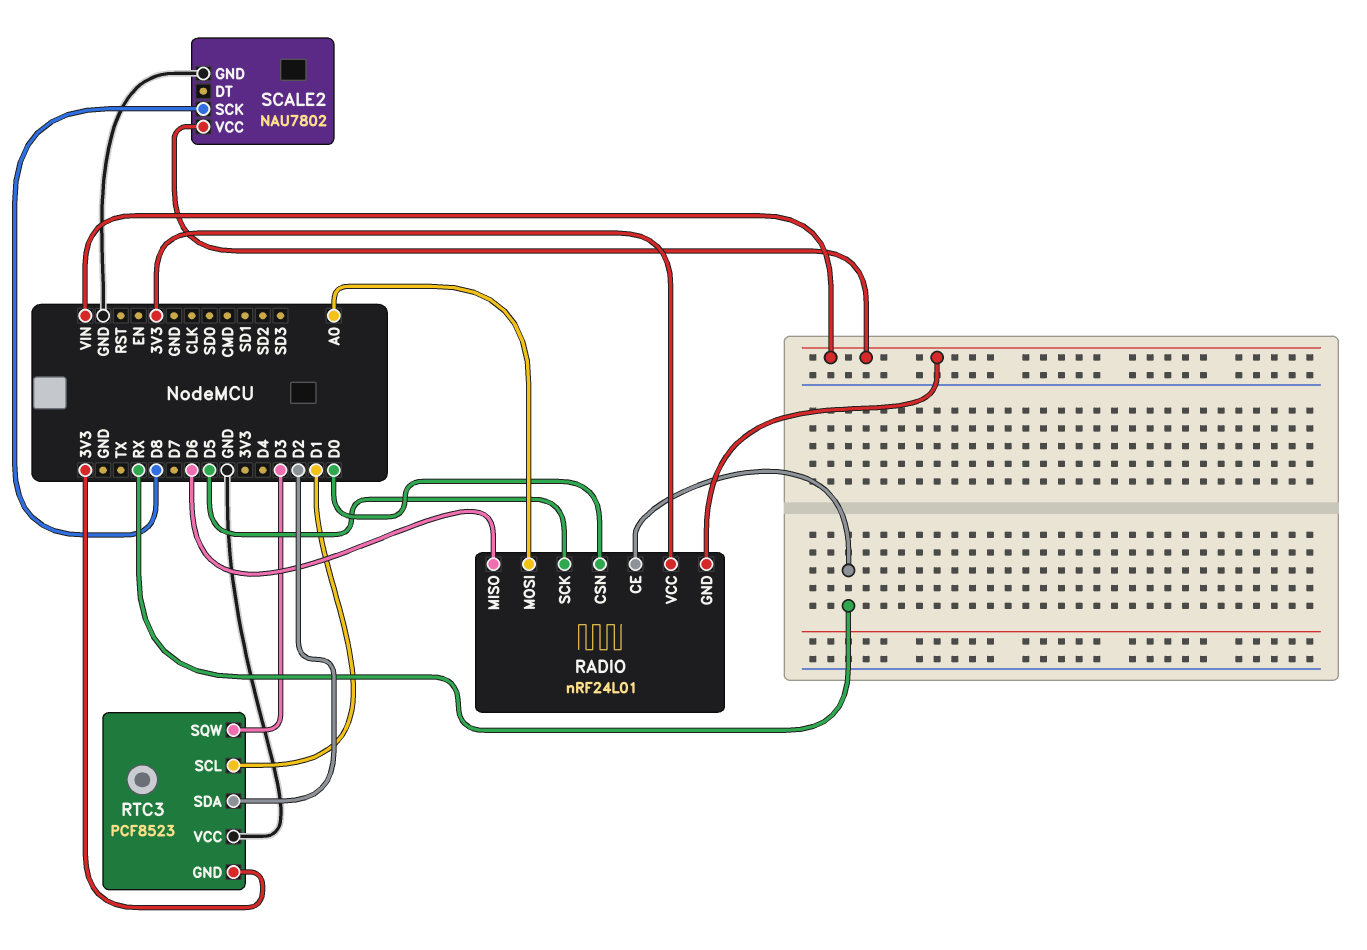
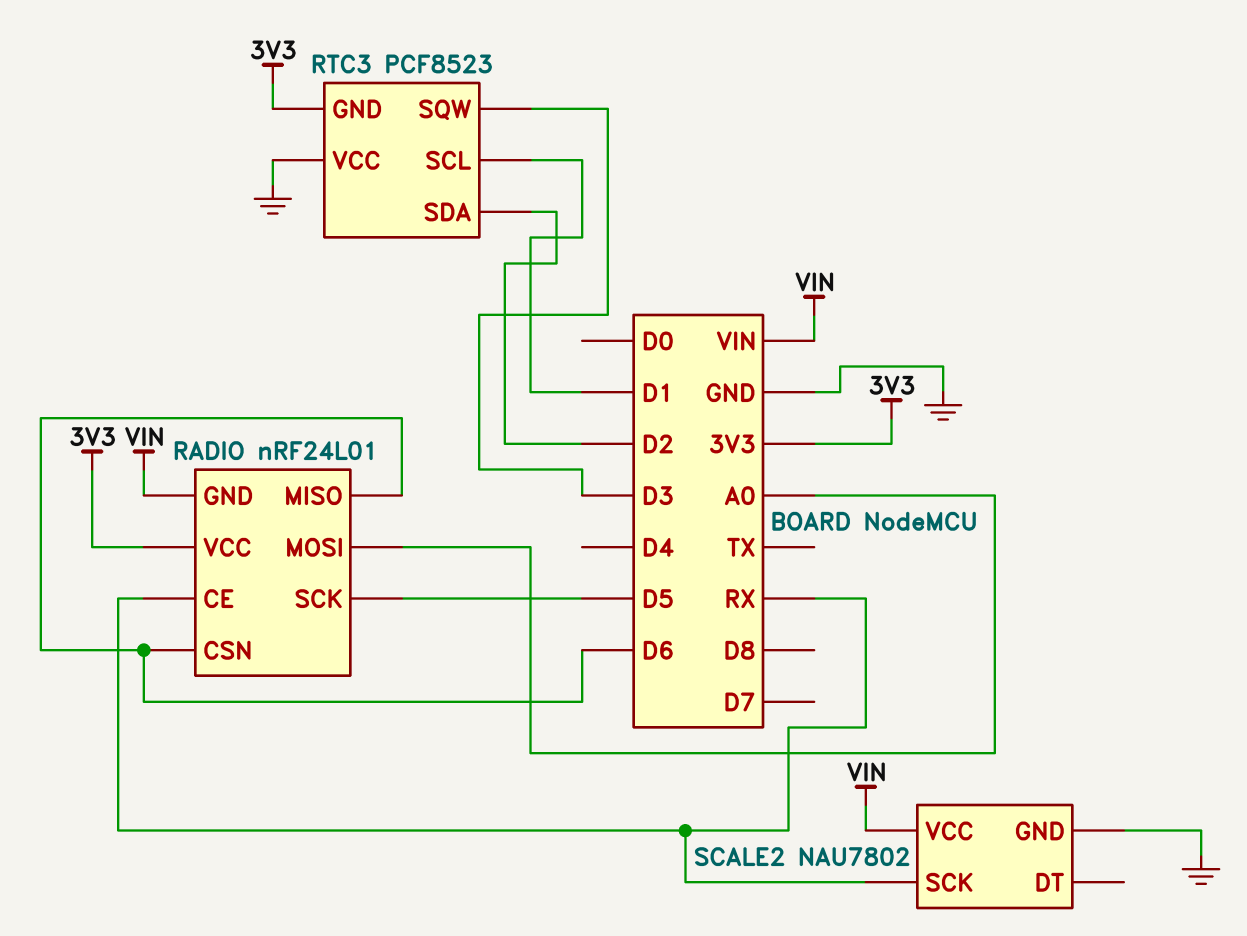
RADIO pin CSN: D0 -> D6
SCALE2 pin SCK: D8 -> RX

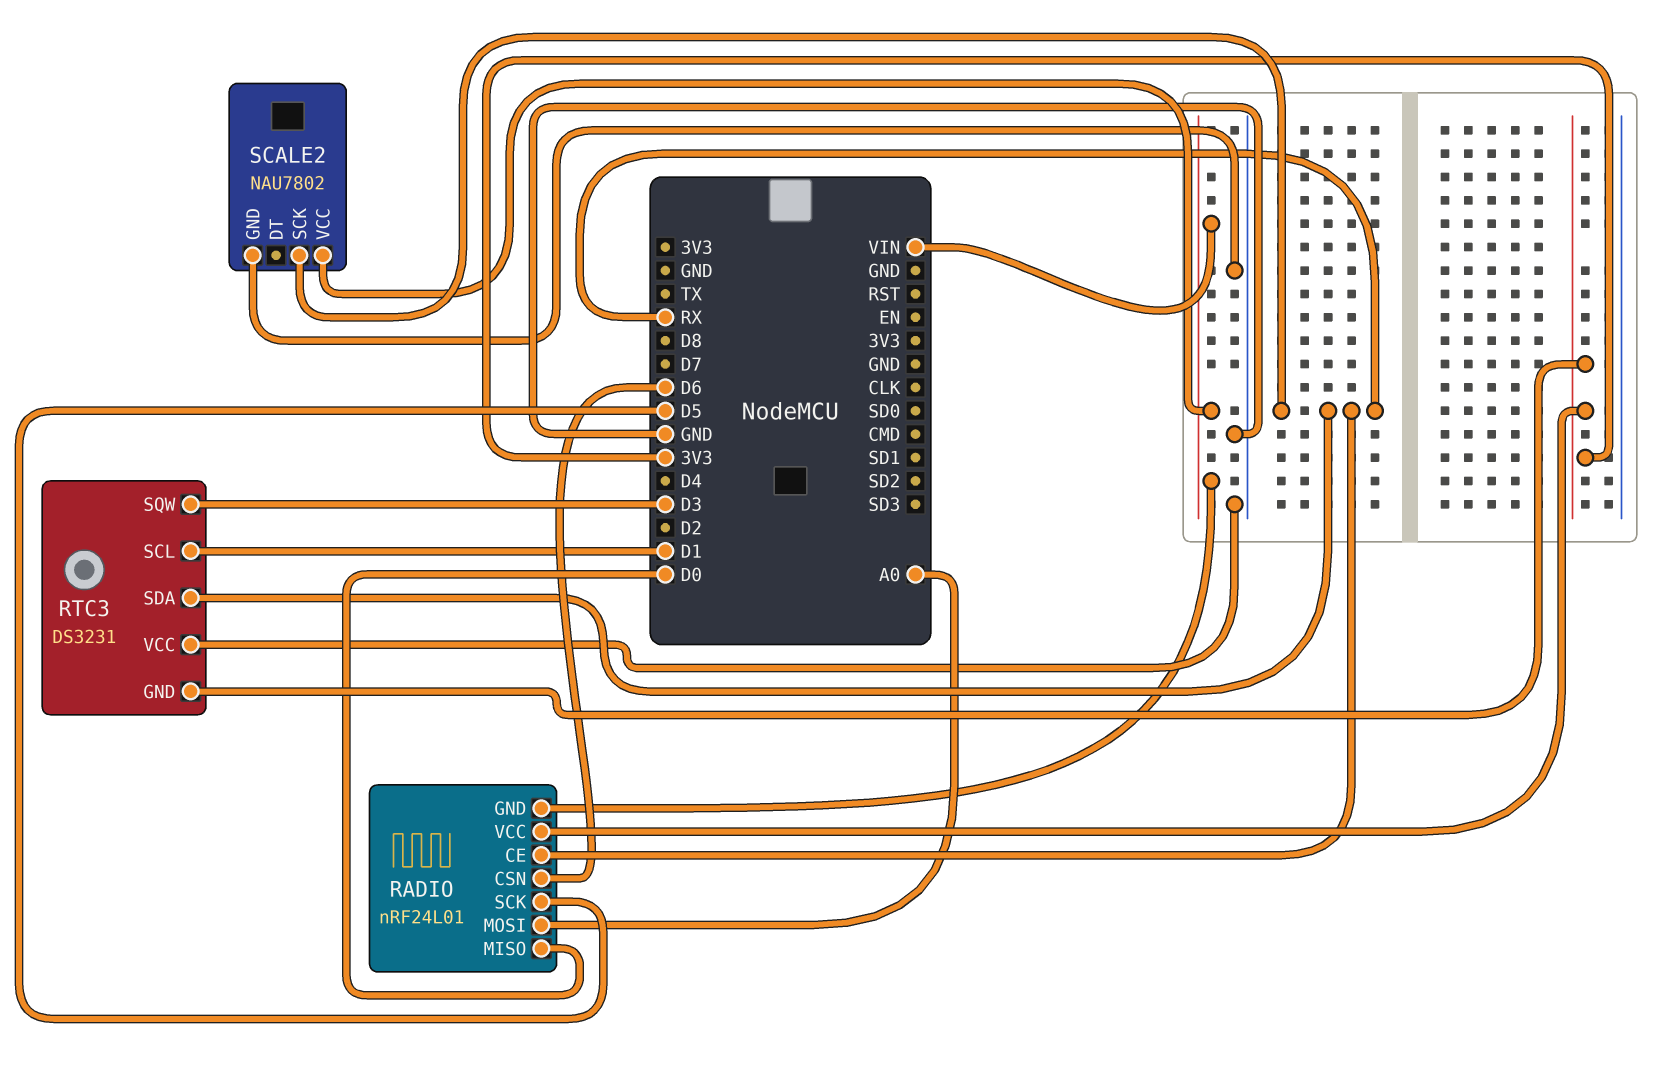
RADIO pin MISO: D6 -> D0
RTC3: PCF8523 -> DS3231
RTC3 pin SDA: D2 -> RX

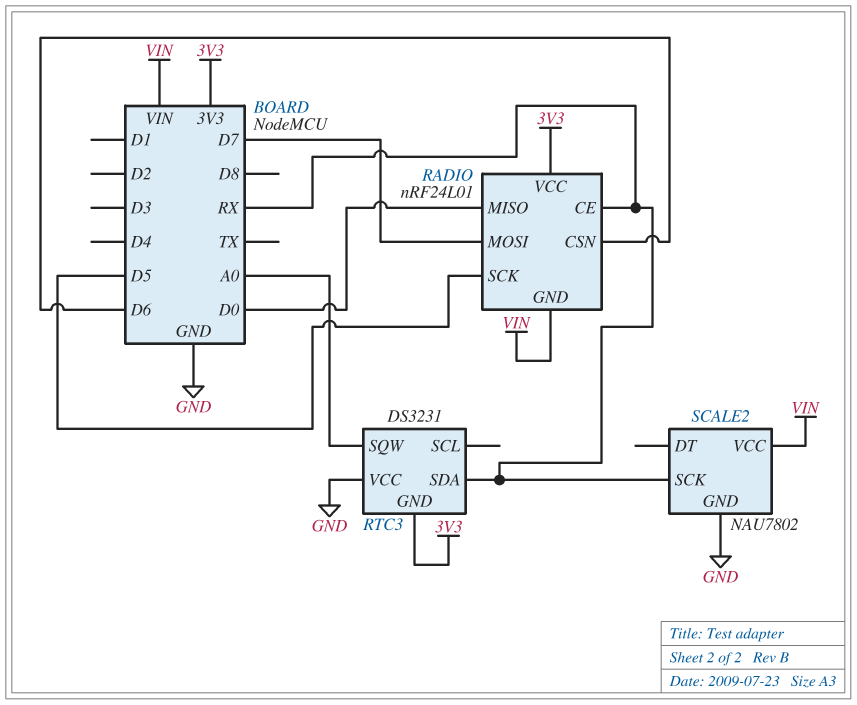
RADIO pin MOSI: A0 -> D7
RTC3 pin SCL: D1 -> none
RTC3 pin SQW: D3 -> A0

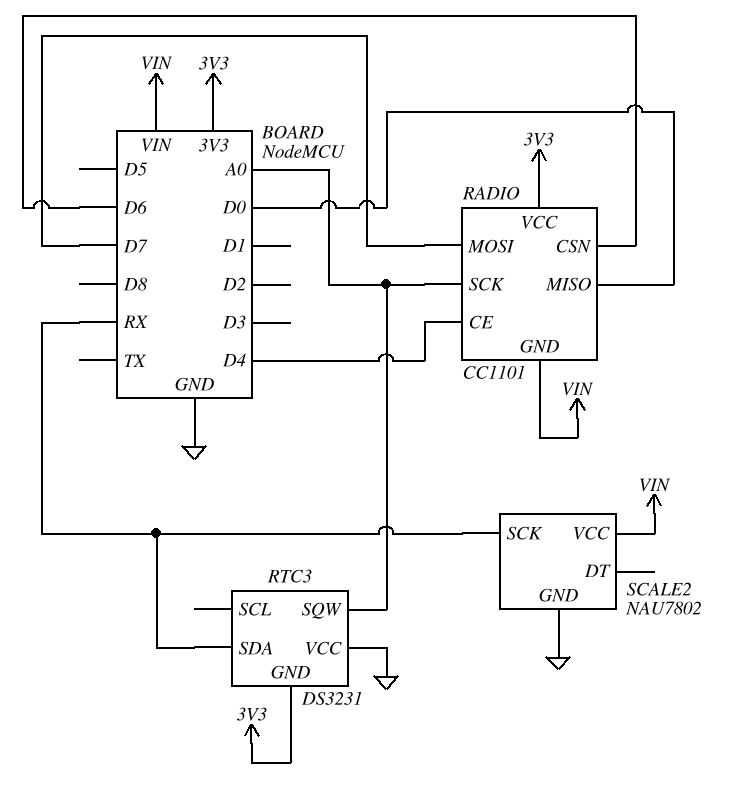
RADIO: nRF24L01 -> CC1101
RADIO pin CE: RX -> D4
RADIO pin SCK: D5 -> A0

